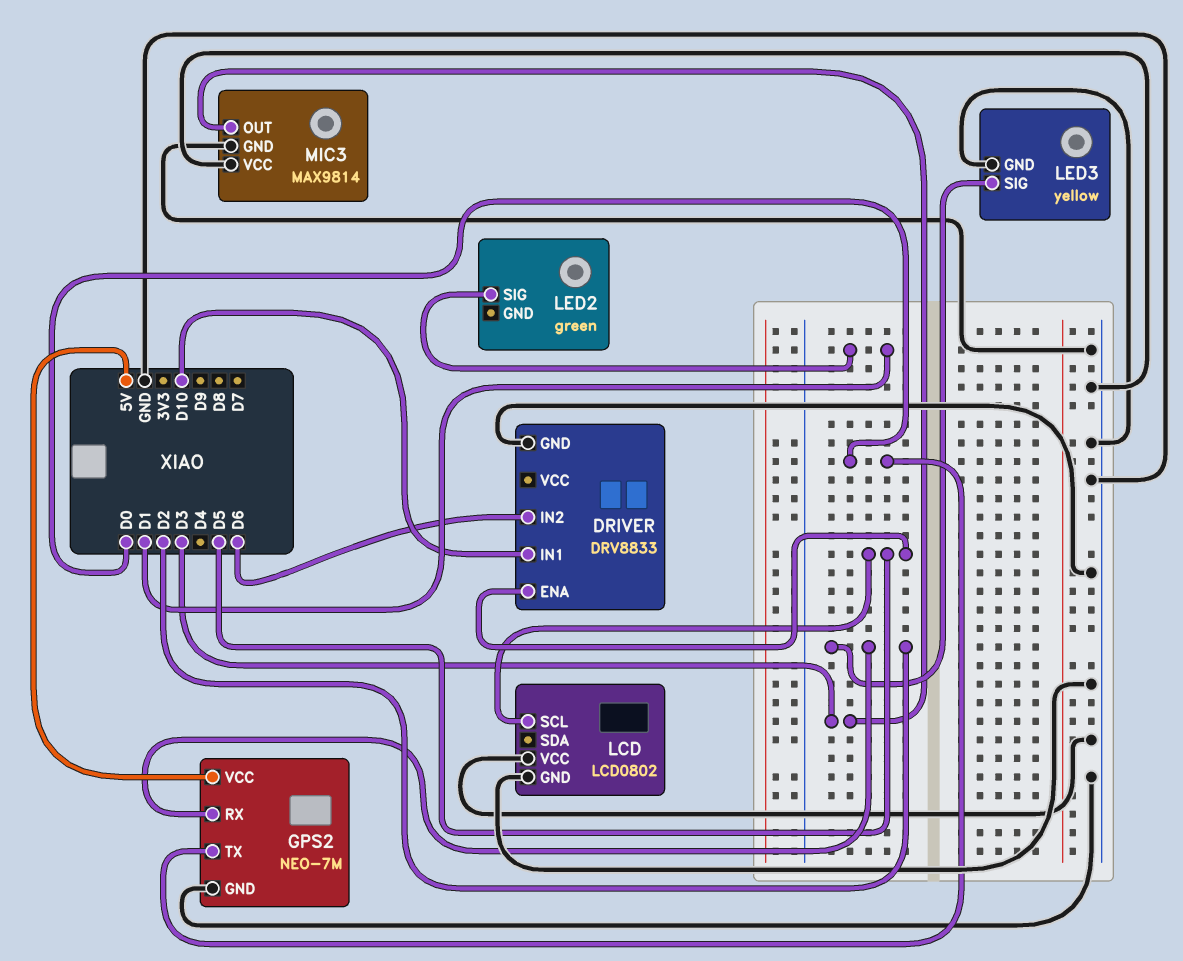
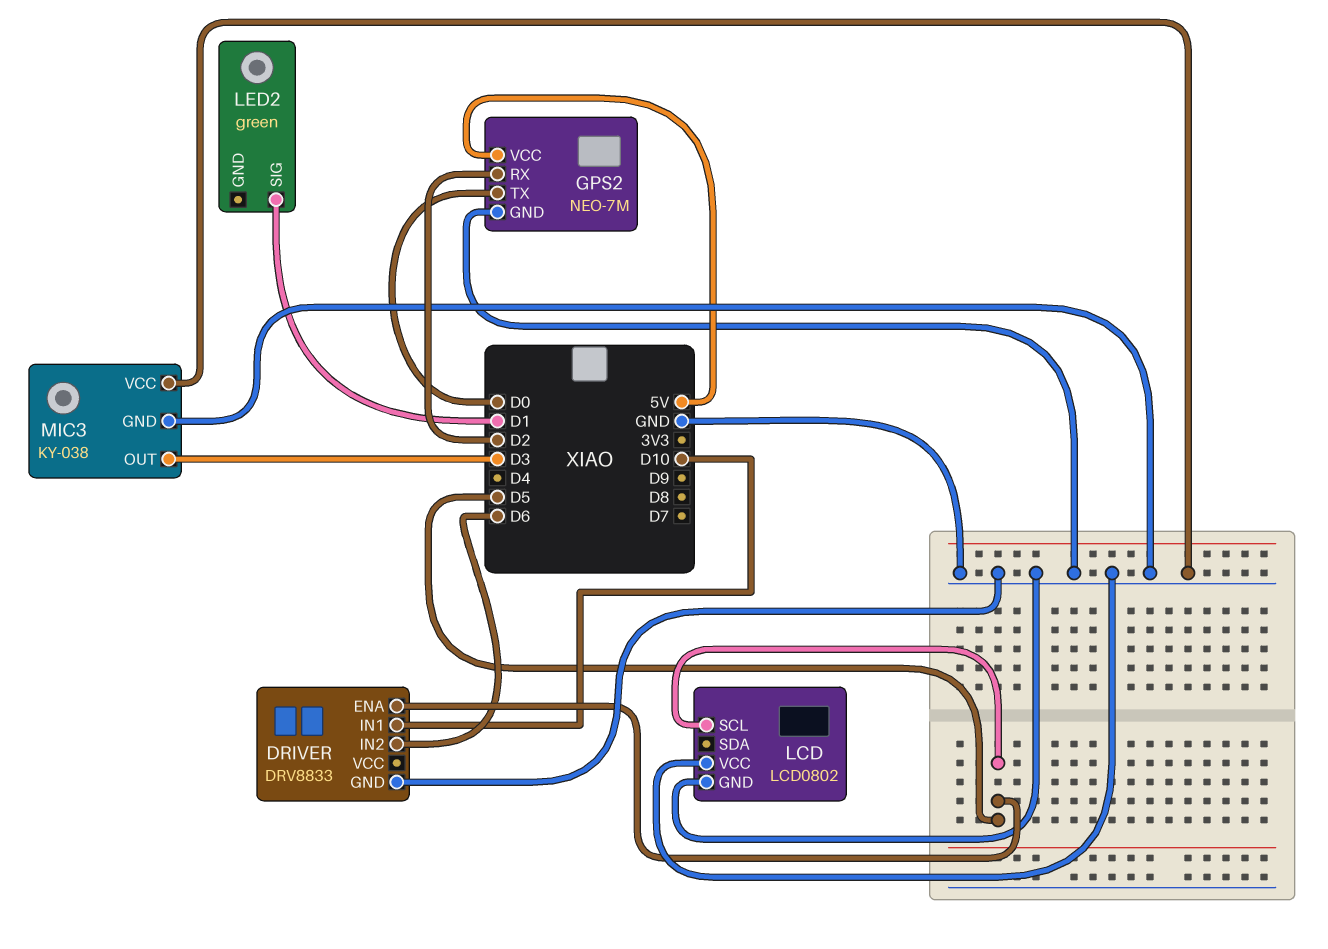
LED3: yellow -> none
LED3 pin GND: GND -> none
LED3 pin SIG: D2 -> none
MIC3: MAX9814 -> KY-038

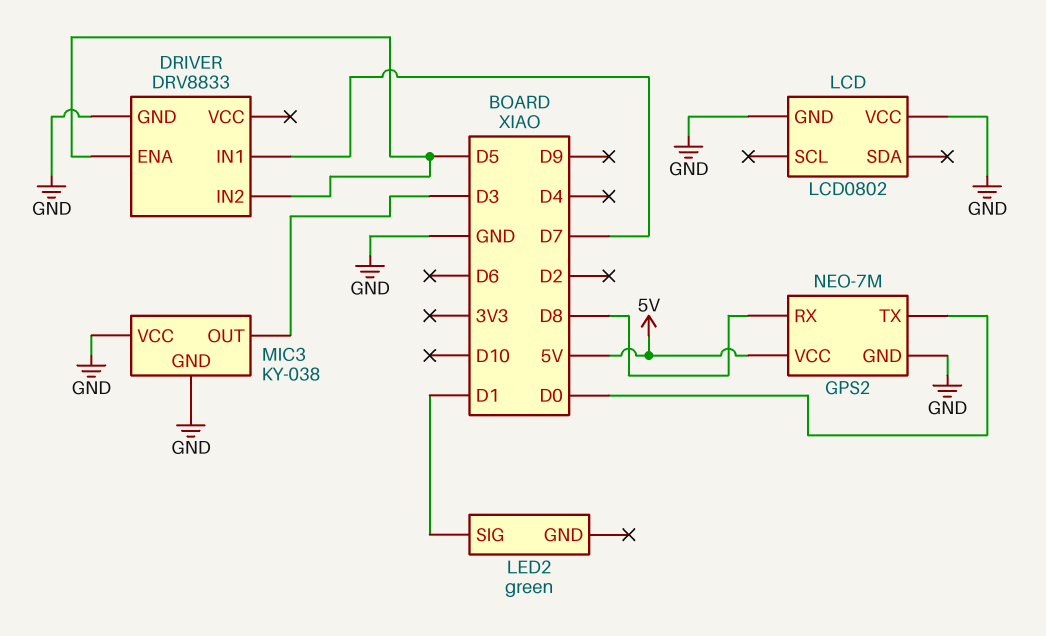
DRIVER pin IN1: D10 -> D7
DRIVER pin IN2: D6 -> D5
GPS2 pin RX: D2 -> D8
LCD pin SCL: D5 -> none

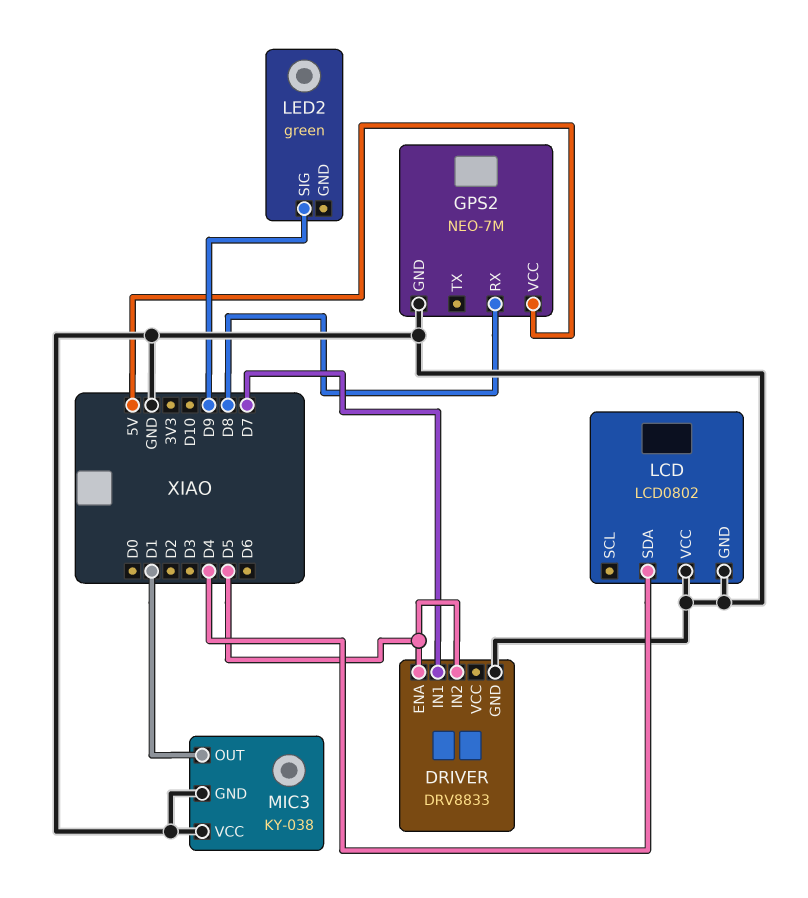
GPS2 pin TX: D0 -> none
LCD pin SDA: none -> D4
LED2 pin SIG: D1 -> D9
MIC3 pin OUT: D3 -> D1

